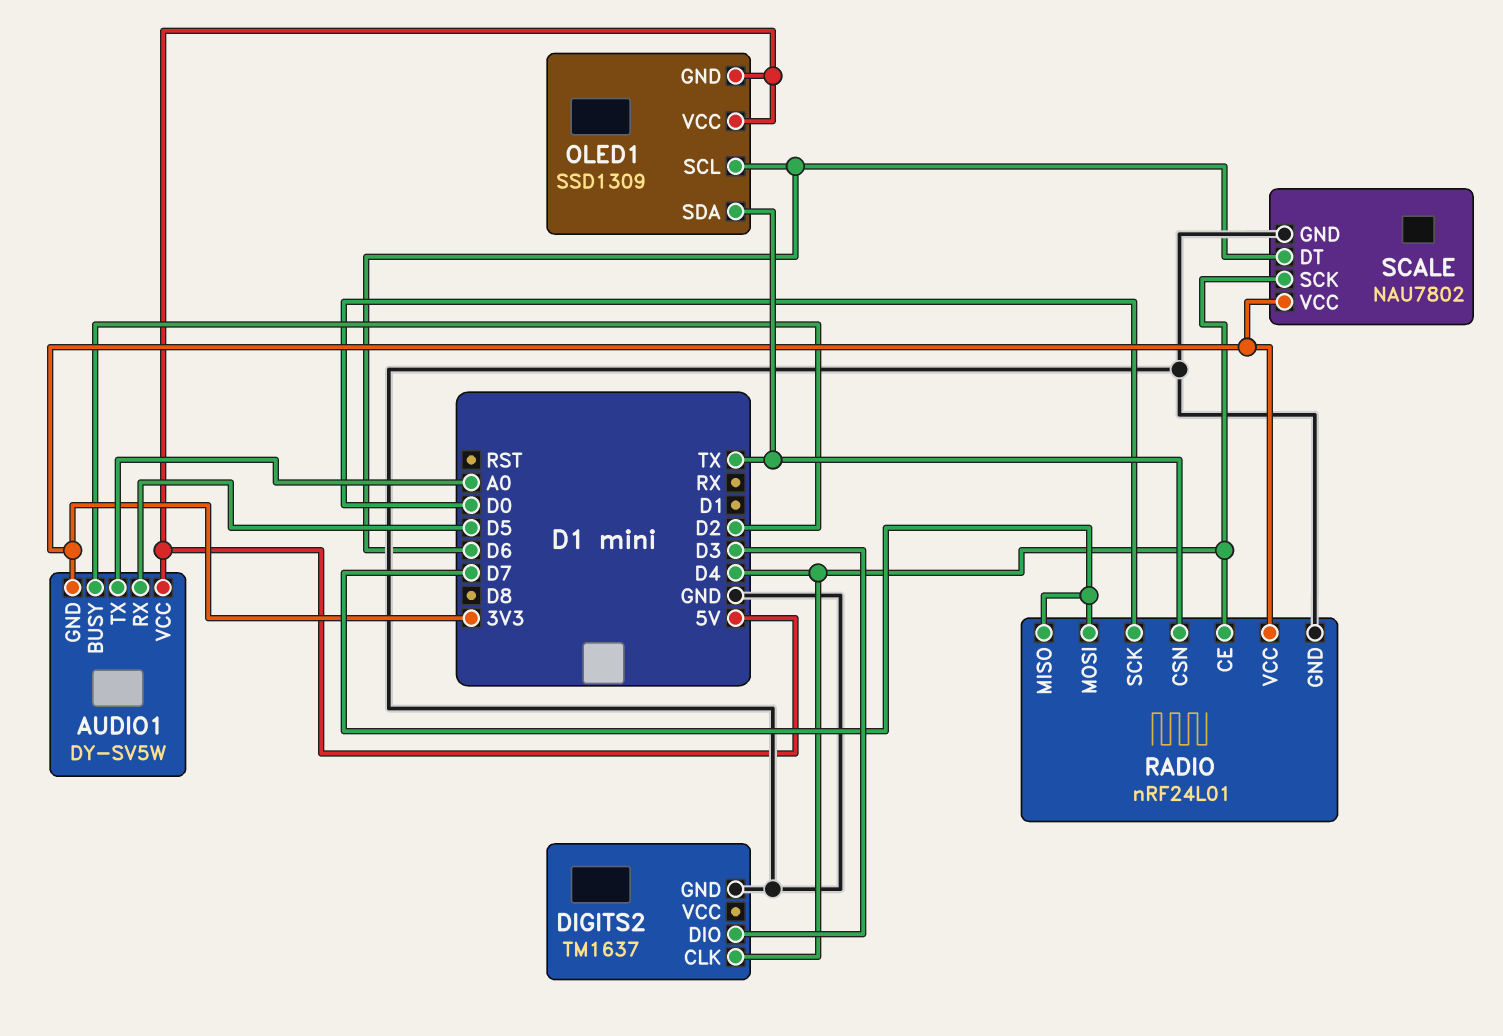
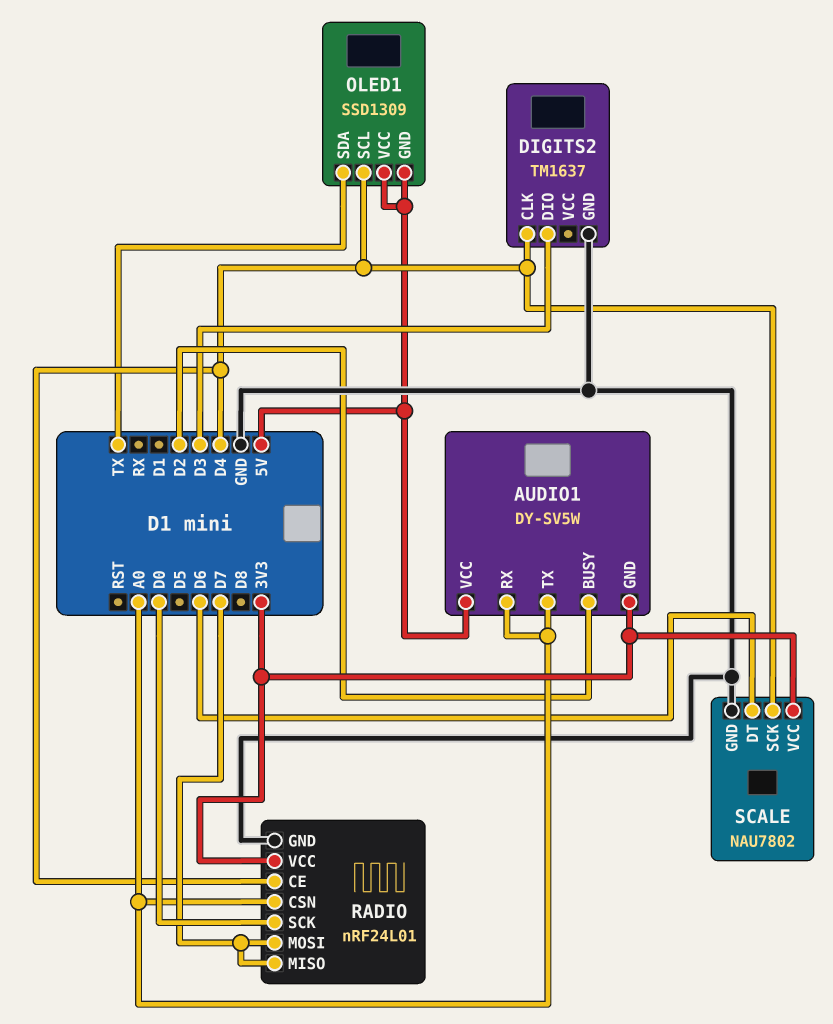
AUDIO1 pin RX: D5 -> A0
OLED1 pin SCL: D6 -> D4
RADIO pin CSN: TX -> A0

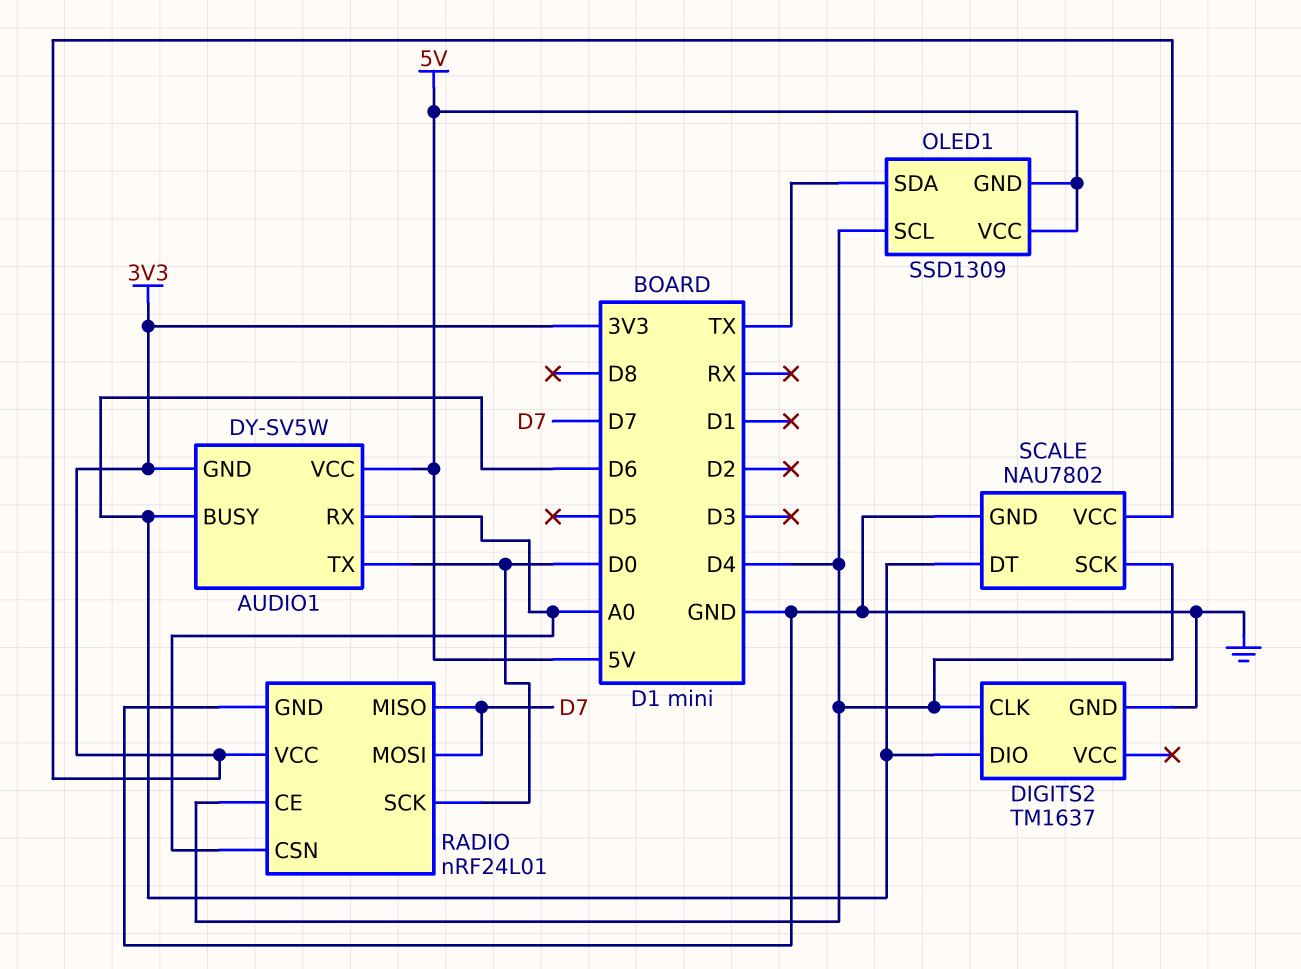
AUDIO1 pin BUSY: D2 -> D6
AUDIO1 pin TX: A0 -> D0
DIGITS2 pin DIO: D3 -> D6

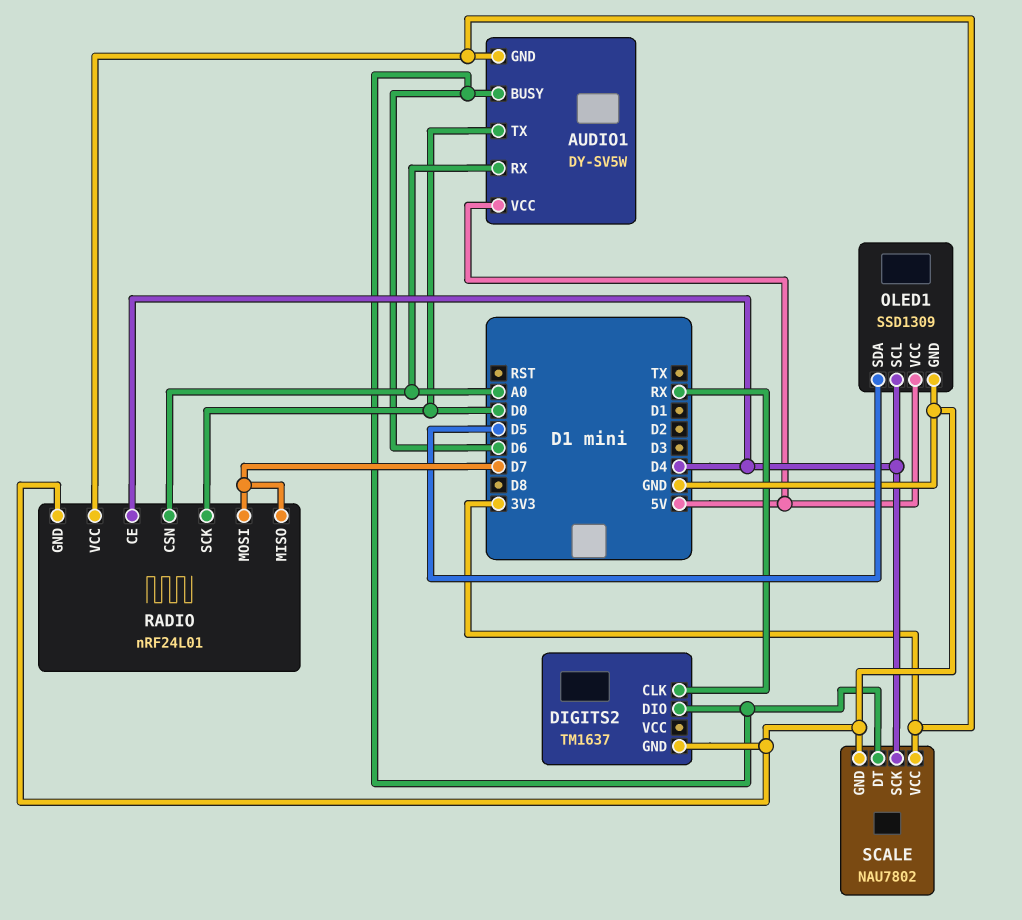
DIGITS2 pin CLK: D4 -> RX
OLED1 pin GND: 5V -> GND
OLED1 pin SDA: TX -> D5

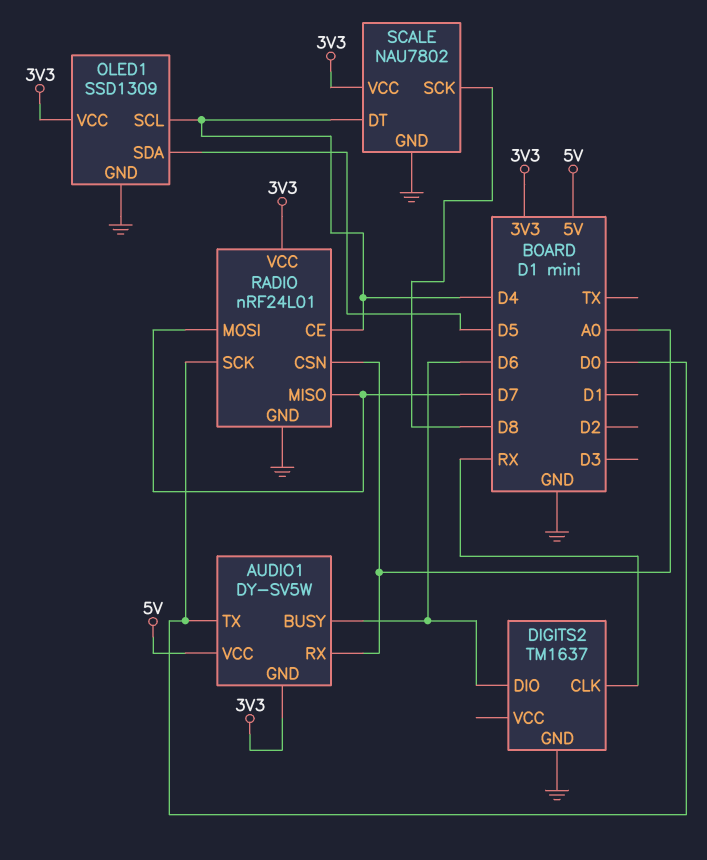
OLED1 pin VCC: 5V -> 3V3
SCALE pin DT: D6 -> D4
SCALE pin SCK: D4 -> D8

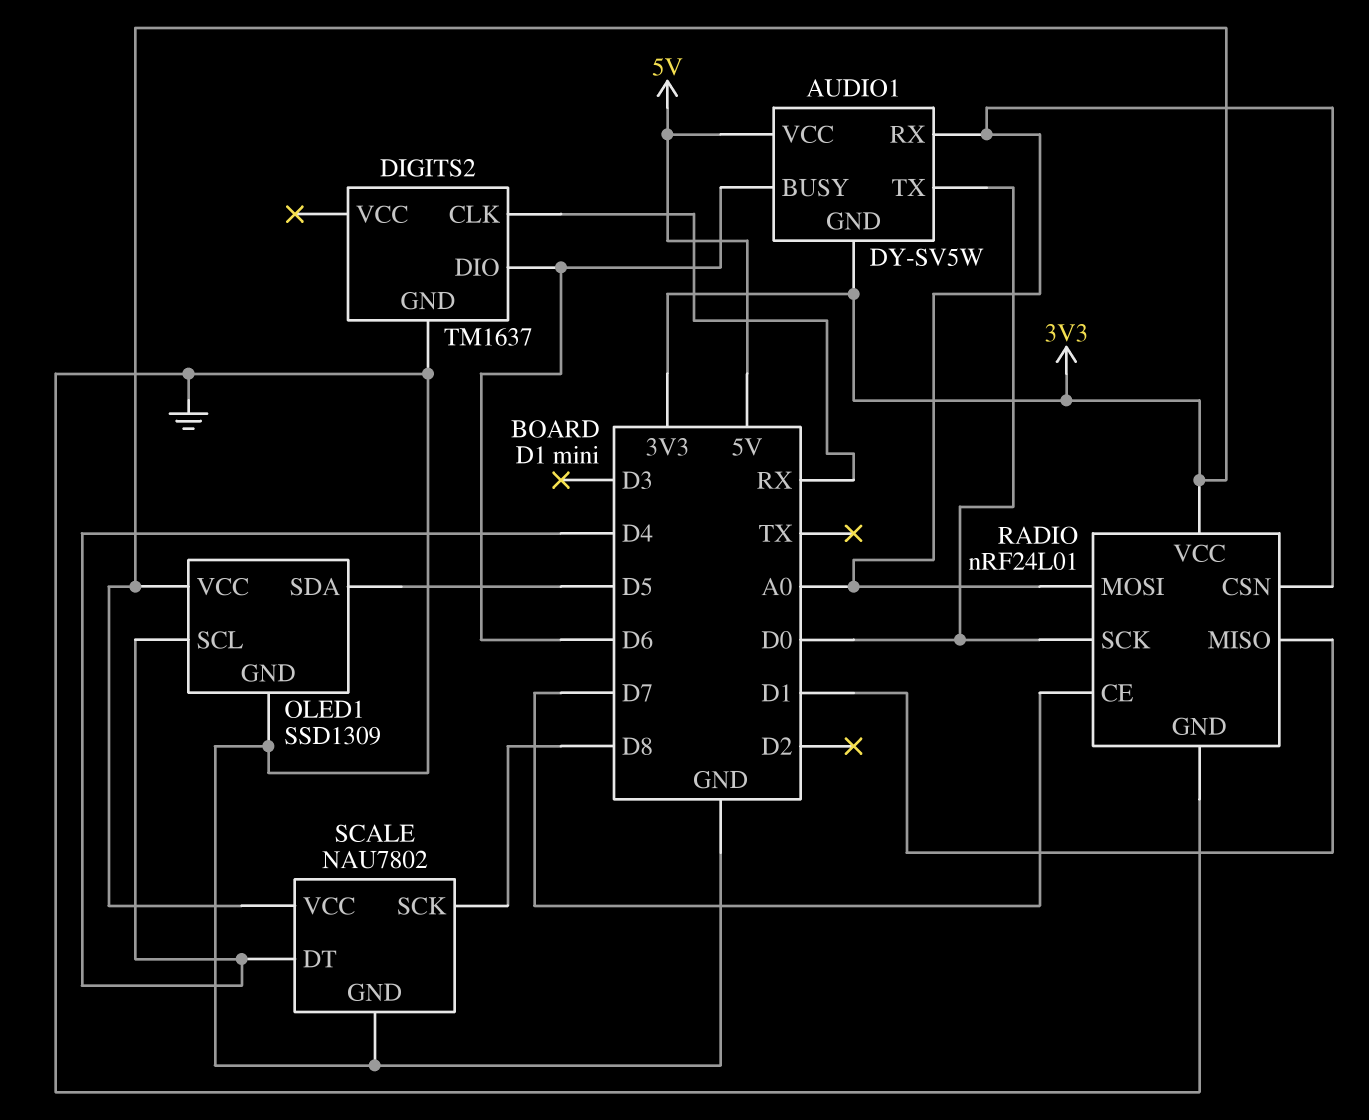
RADIO pin CE: D4 -> D7
RADIO pin MISO: D7 -> D1
RADIO pin MOSI: D7 -> A0

